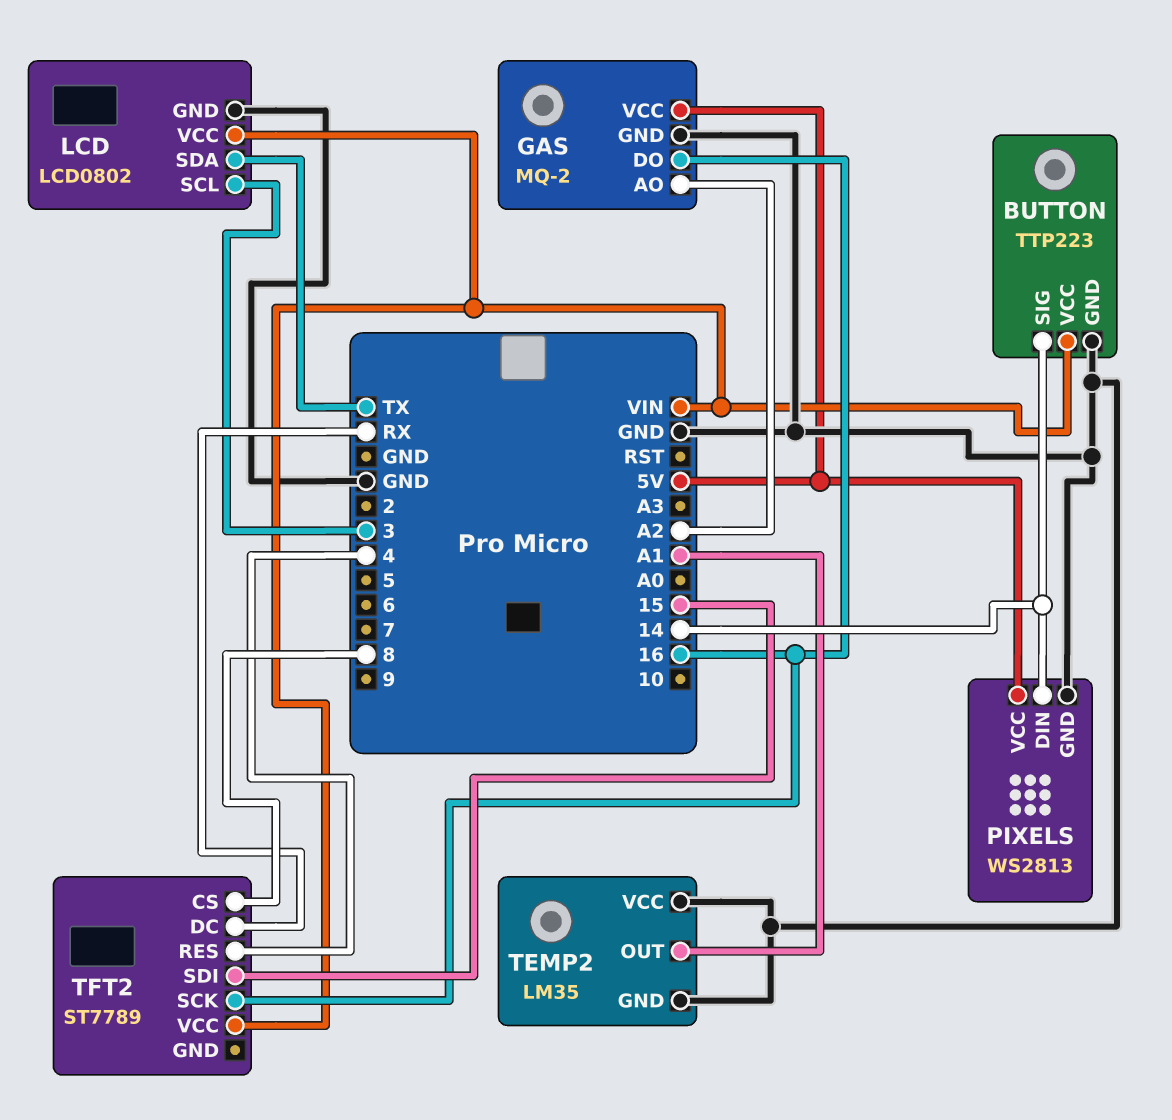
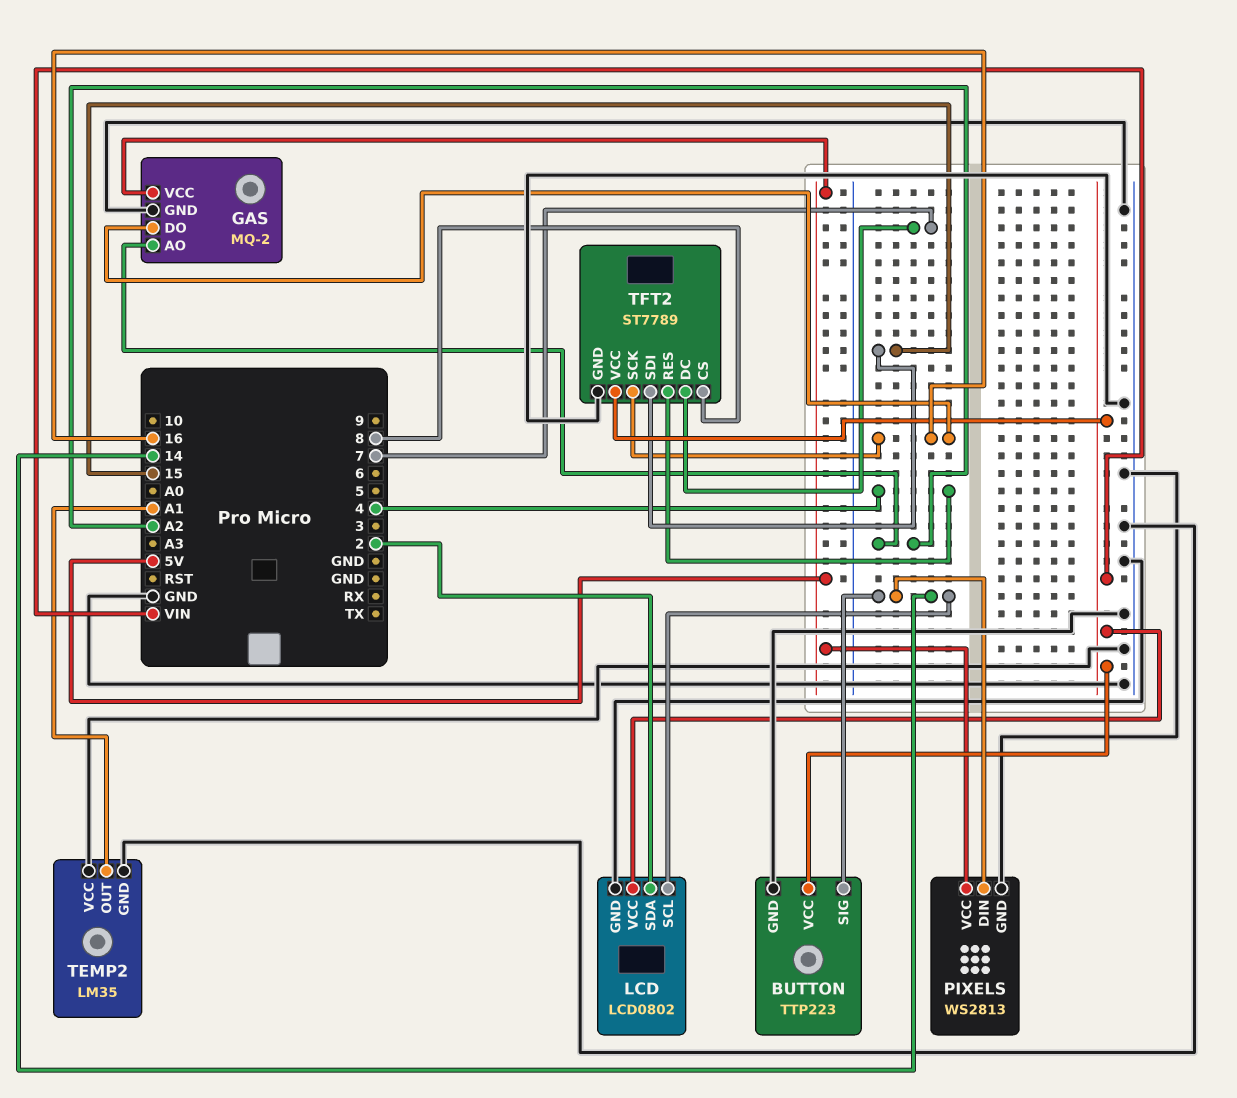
LCD pin SCL: 3 -> 14
LCD pin SDA: TX -> 2
TFT2 pin DC: RX -> 7
TFT2 pin GND: none -> GND

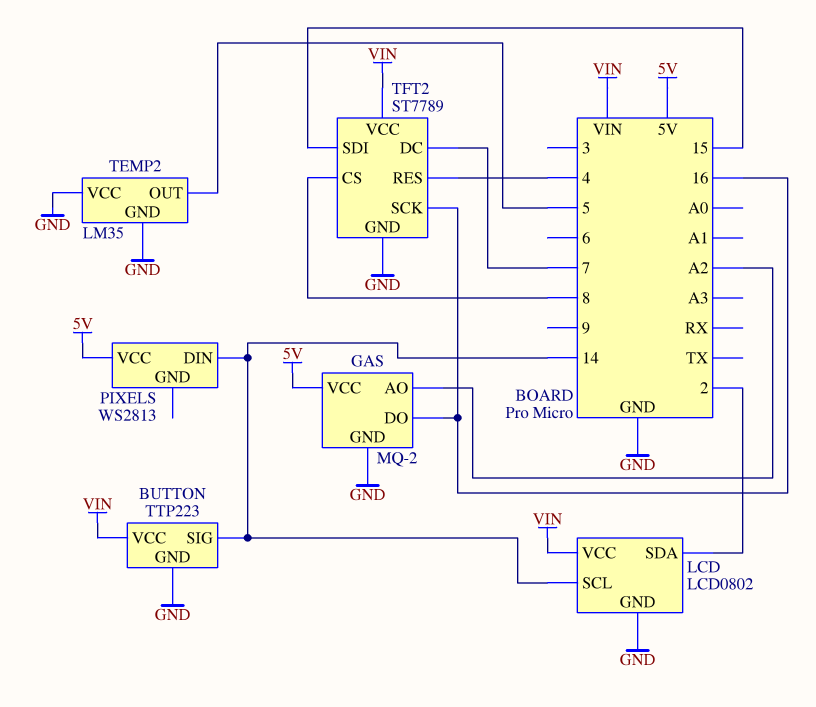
PIXELS pin GND: GND -> none
TEMP2 pin OUT: A1 -> 5

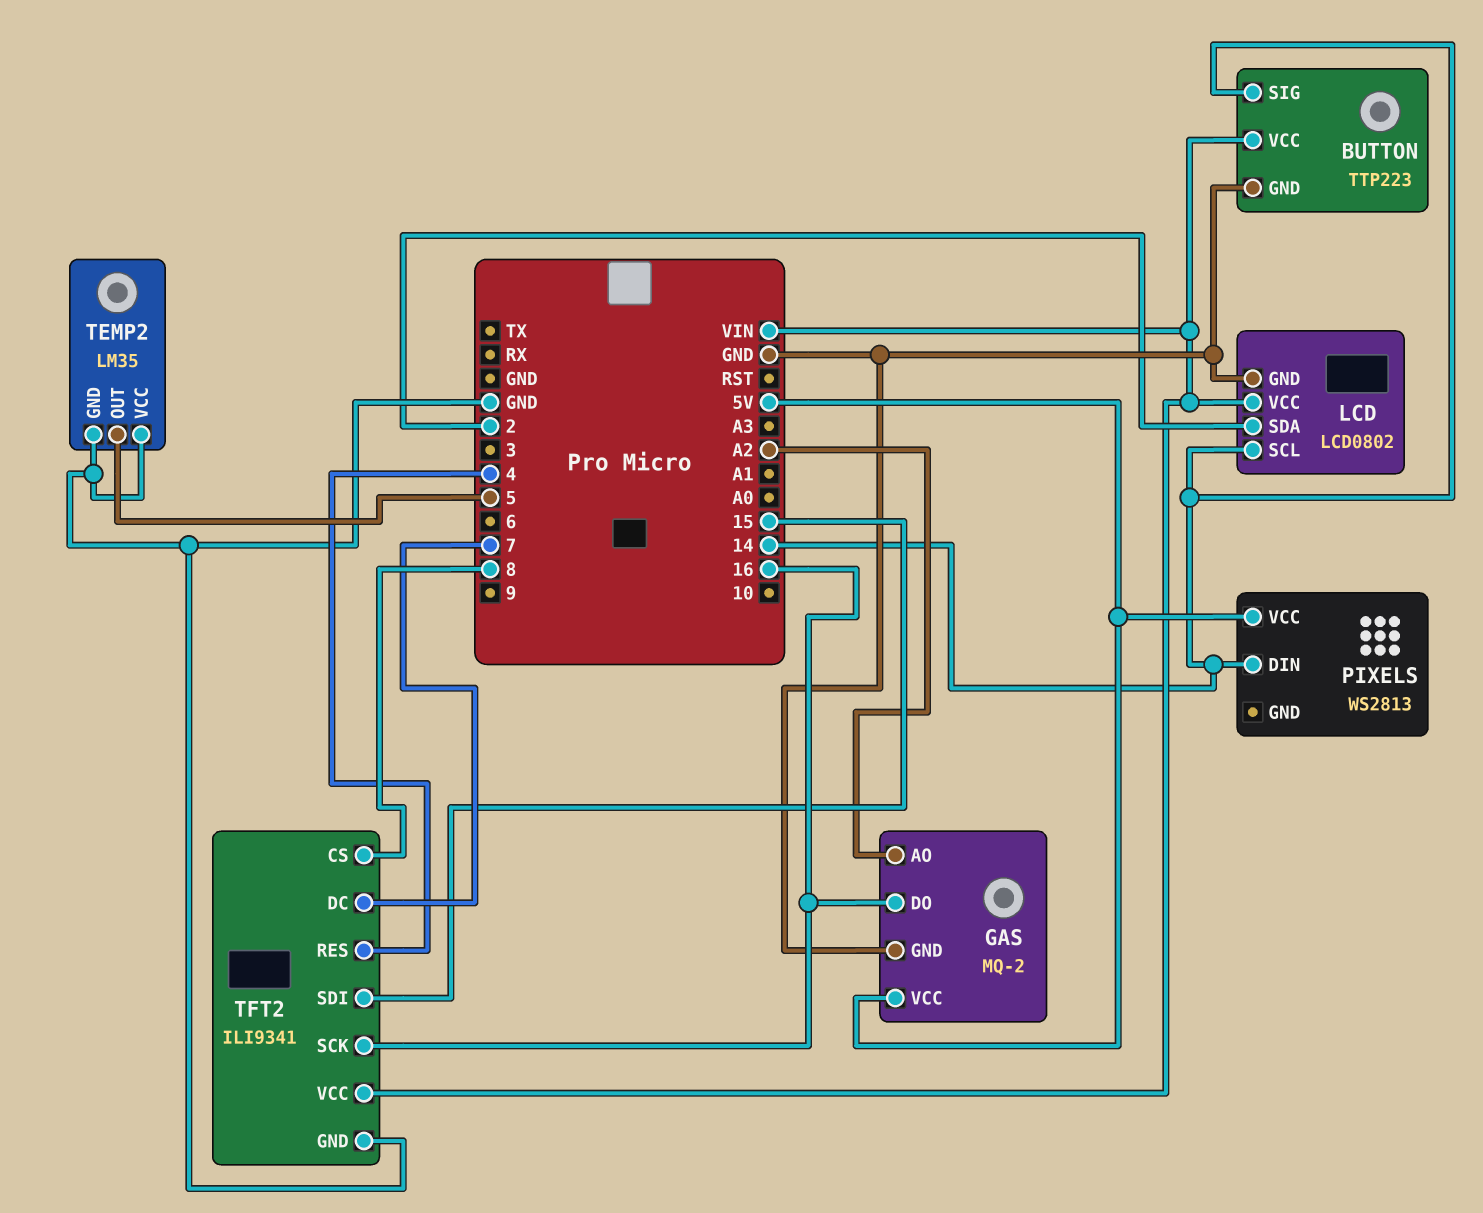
TFT2: ST7789 -> ILI9341

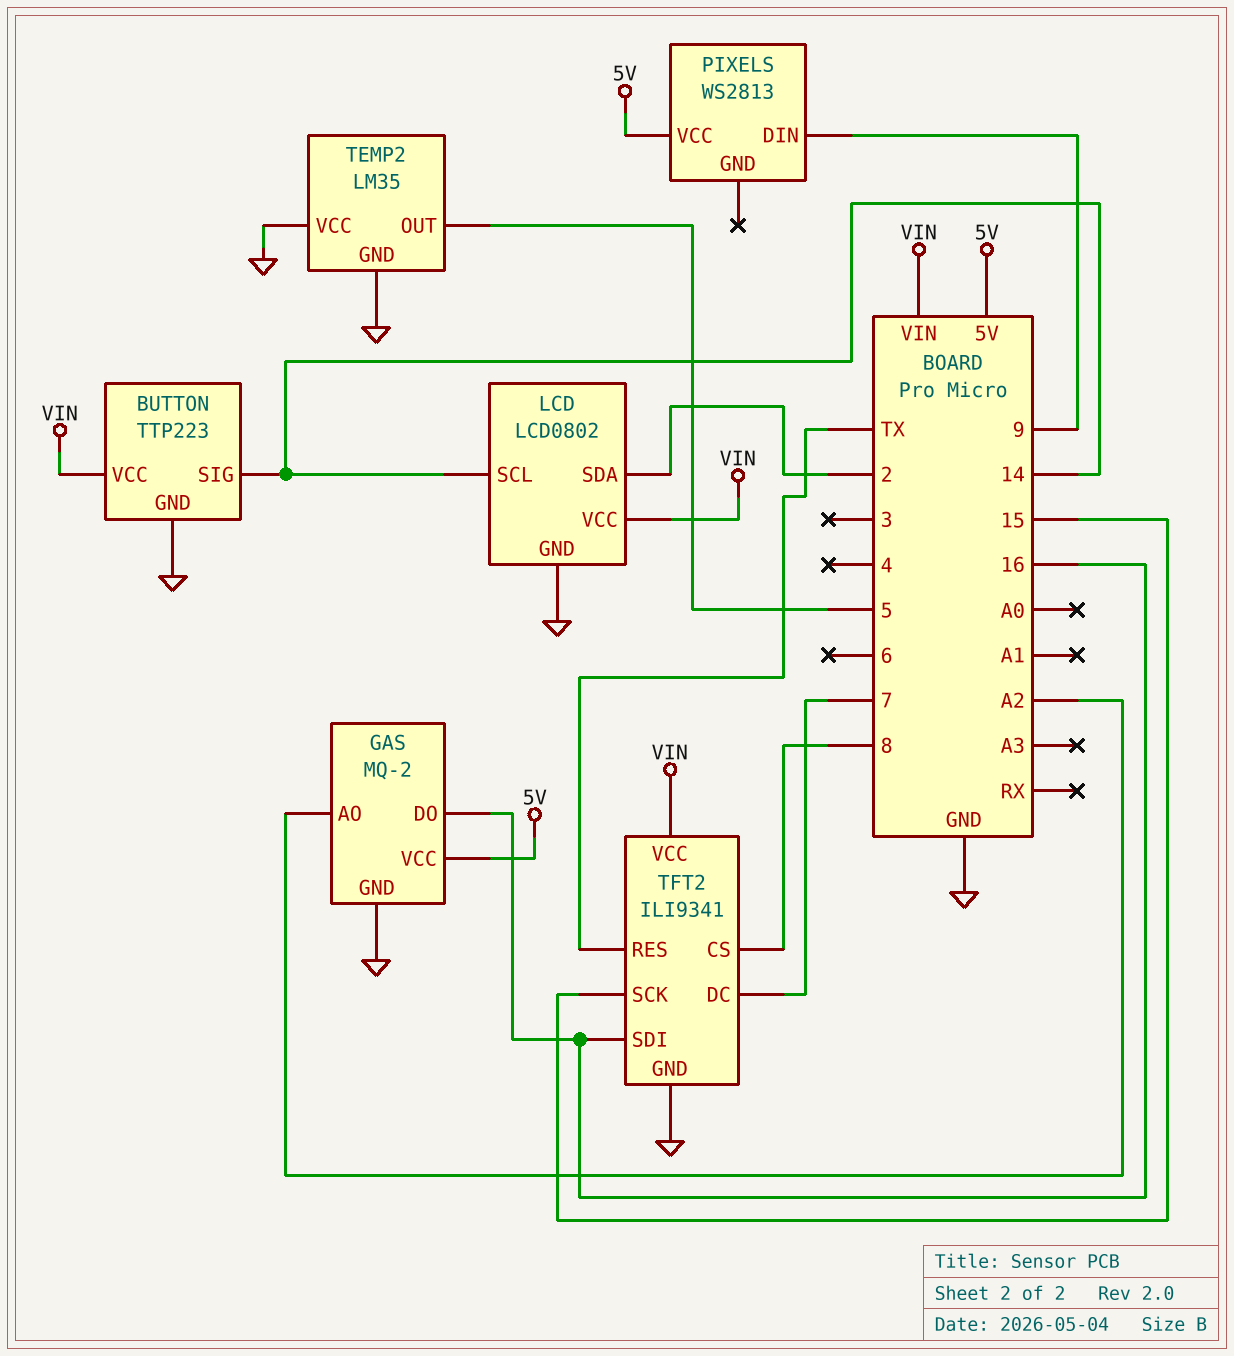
PIXELS pin DIN: 14 -> 9
TFT2 pin RES: 4 -> TX
TFT2 pin SCK: 16 -> 15
TFT2 pin SDI: 15 -> 16

